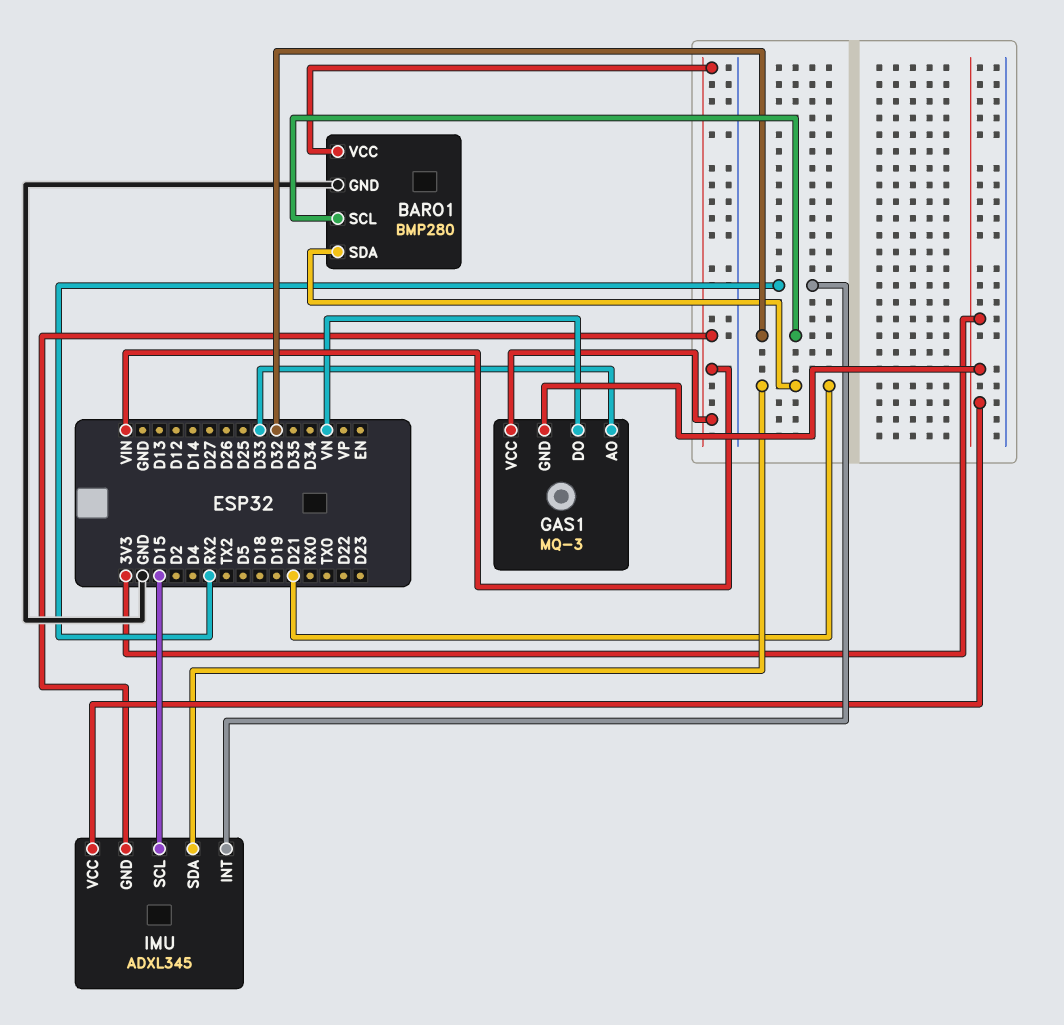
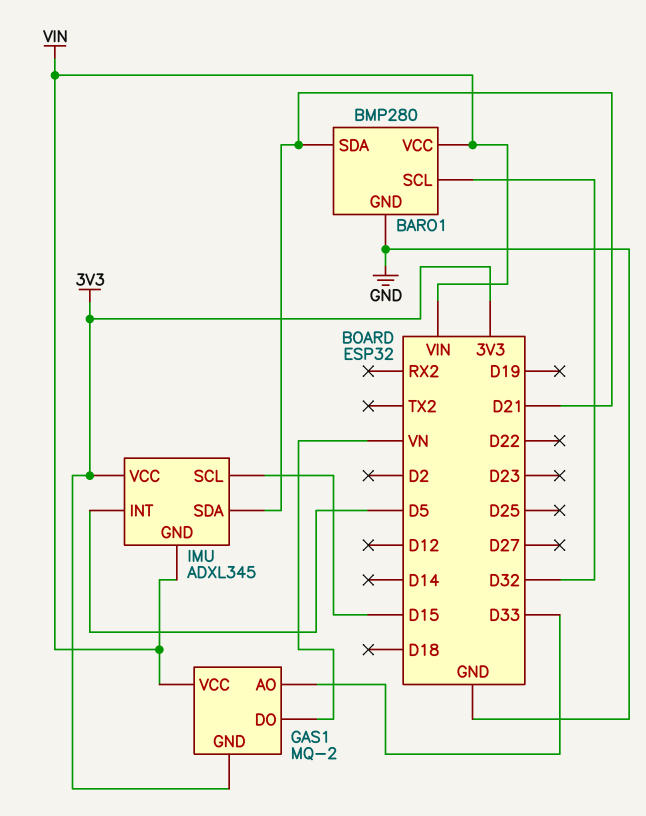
GAS1: MQ-3 -> MQ-2
IMU pin INT: RX2 -> D5

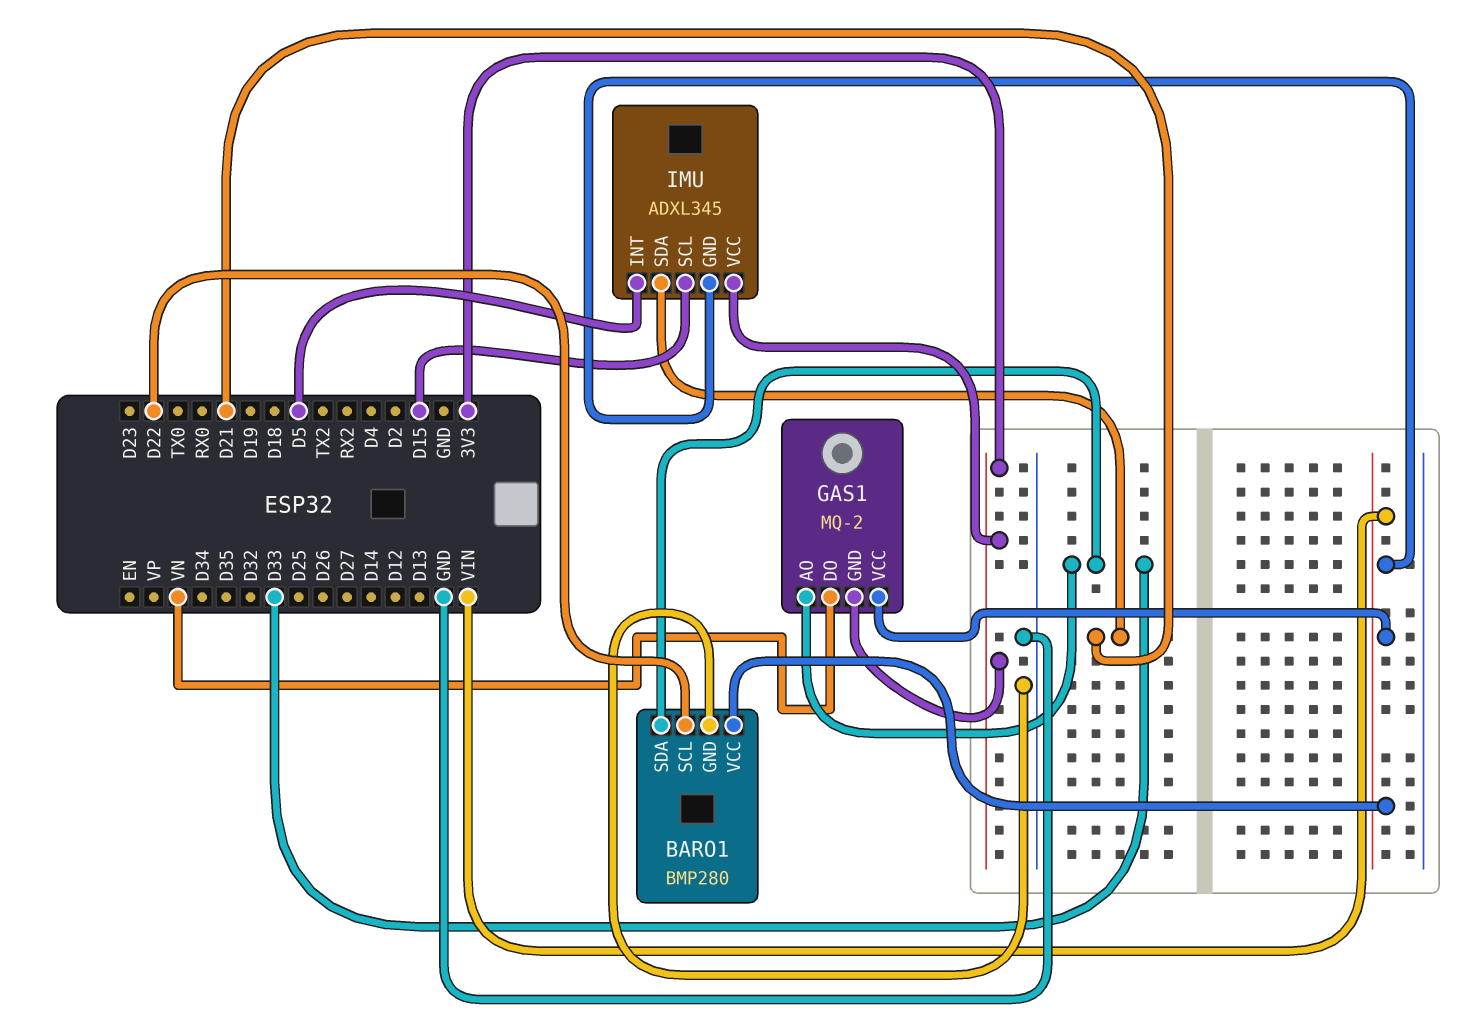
BARO1 pin SCL: D32 -> D22
BARO1 pin SDA: D21 -> D33

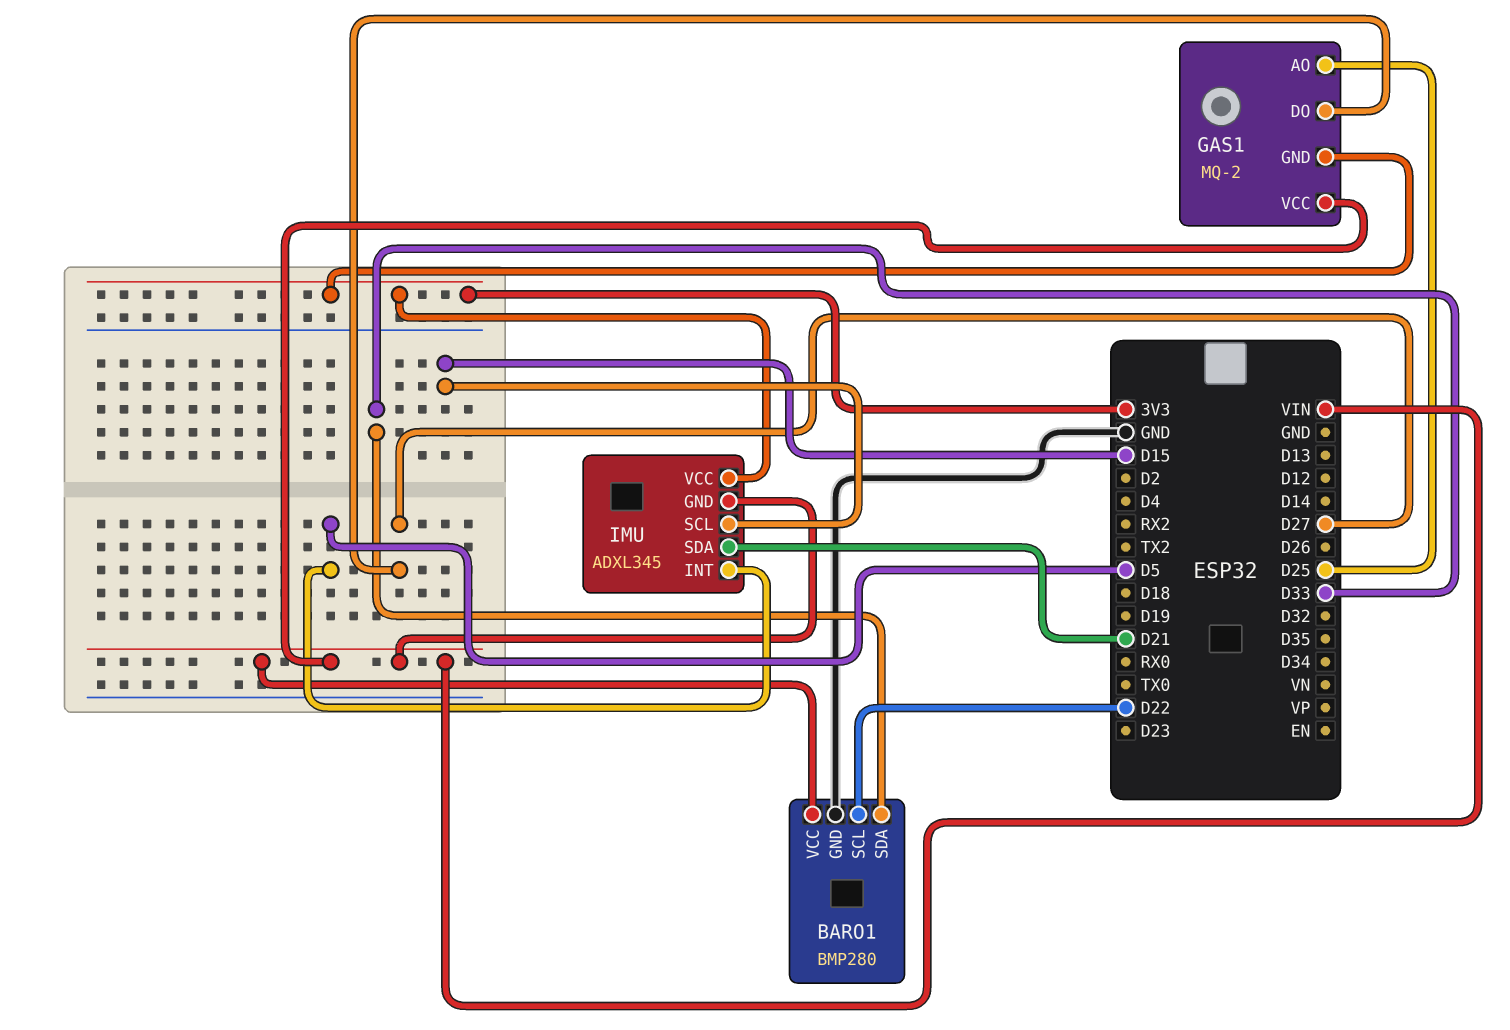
GAS1 pin AO: D33 -> D25
GAS1 pin DO: VN -> D27

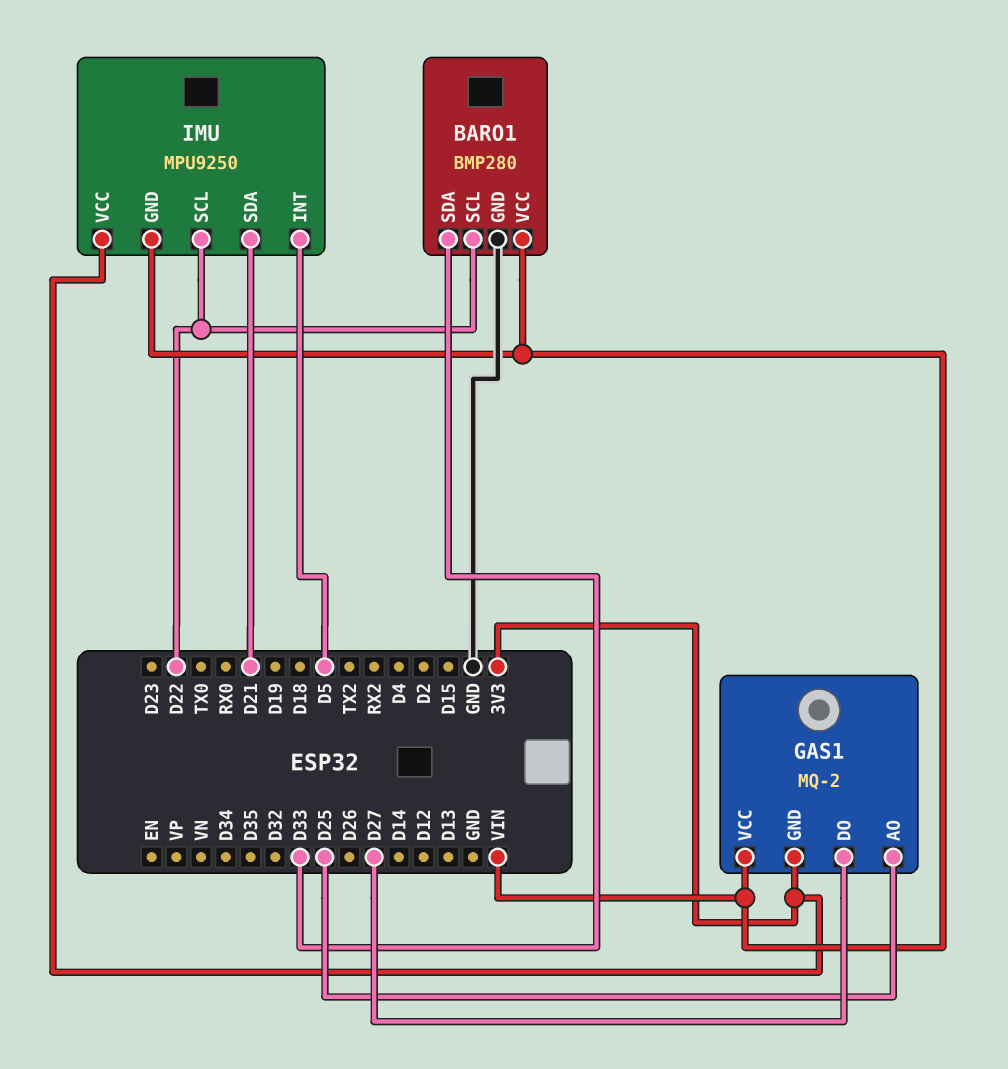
IMU: ADXL345 -> MPU9250
IMU pin SCL: D15 -> D22

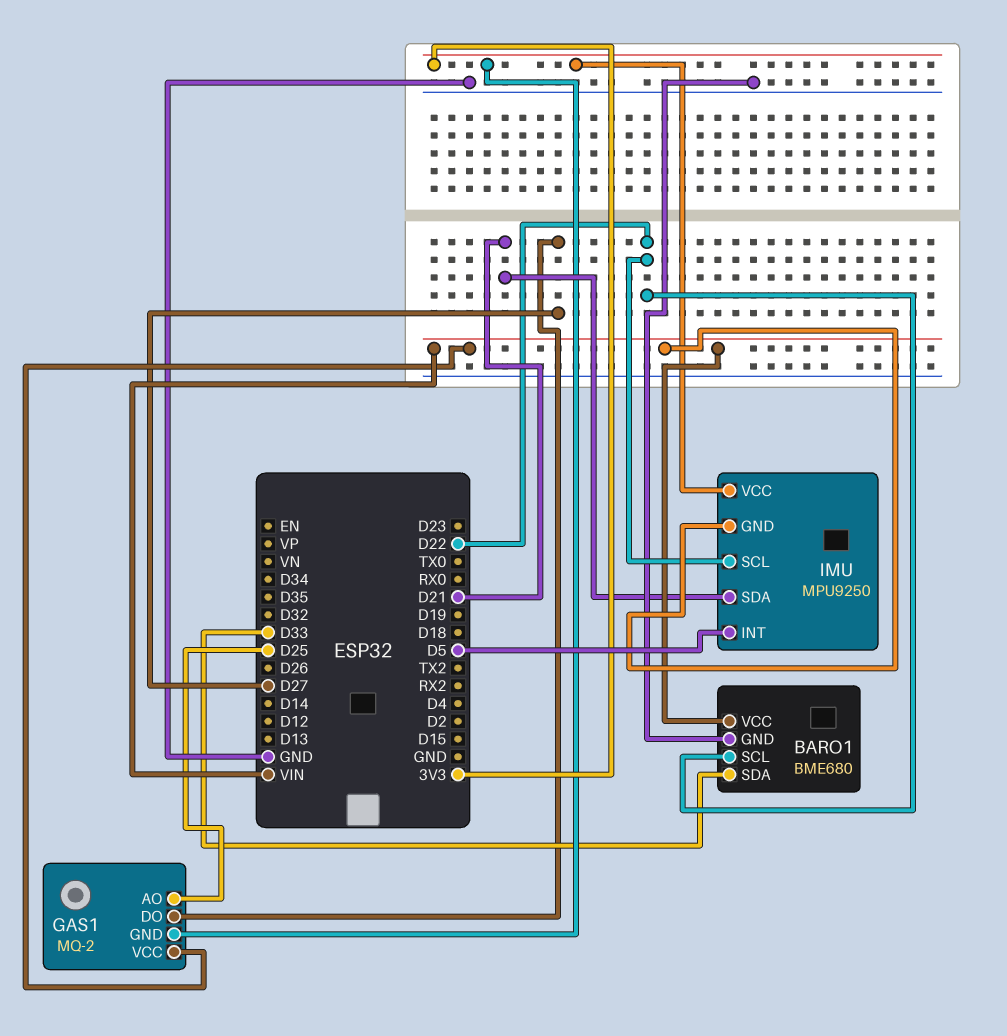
BARO1: BMP280 -> BME680

